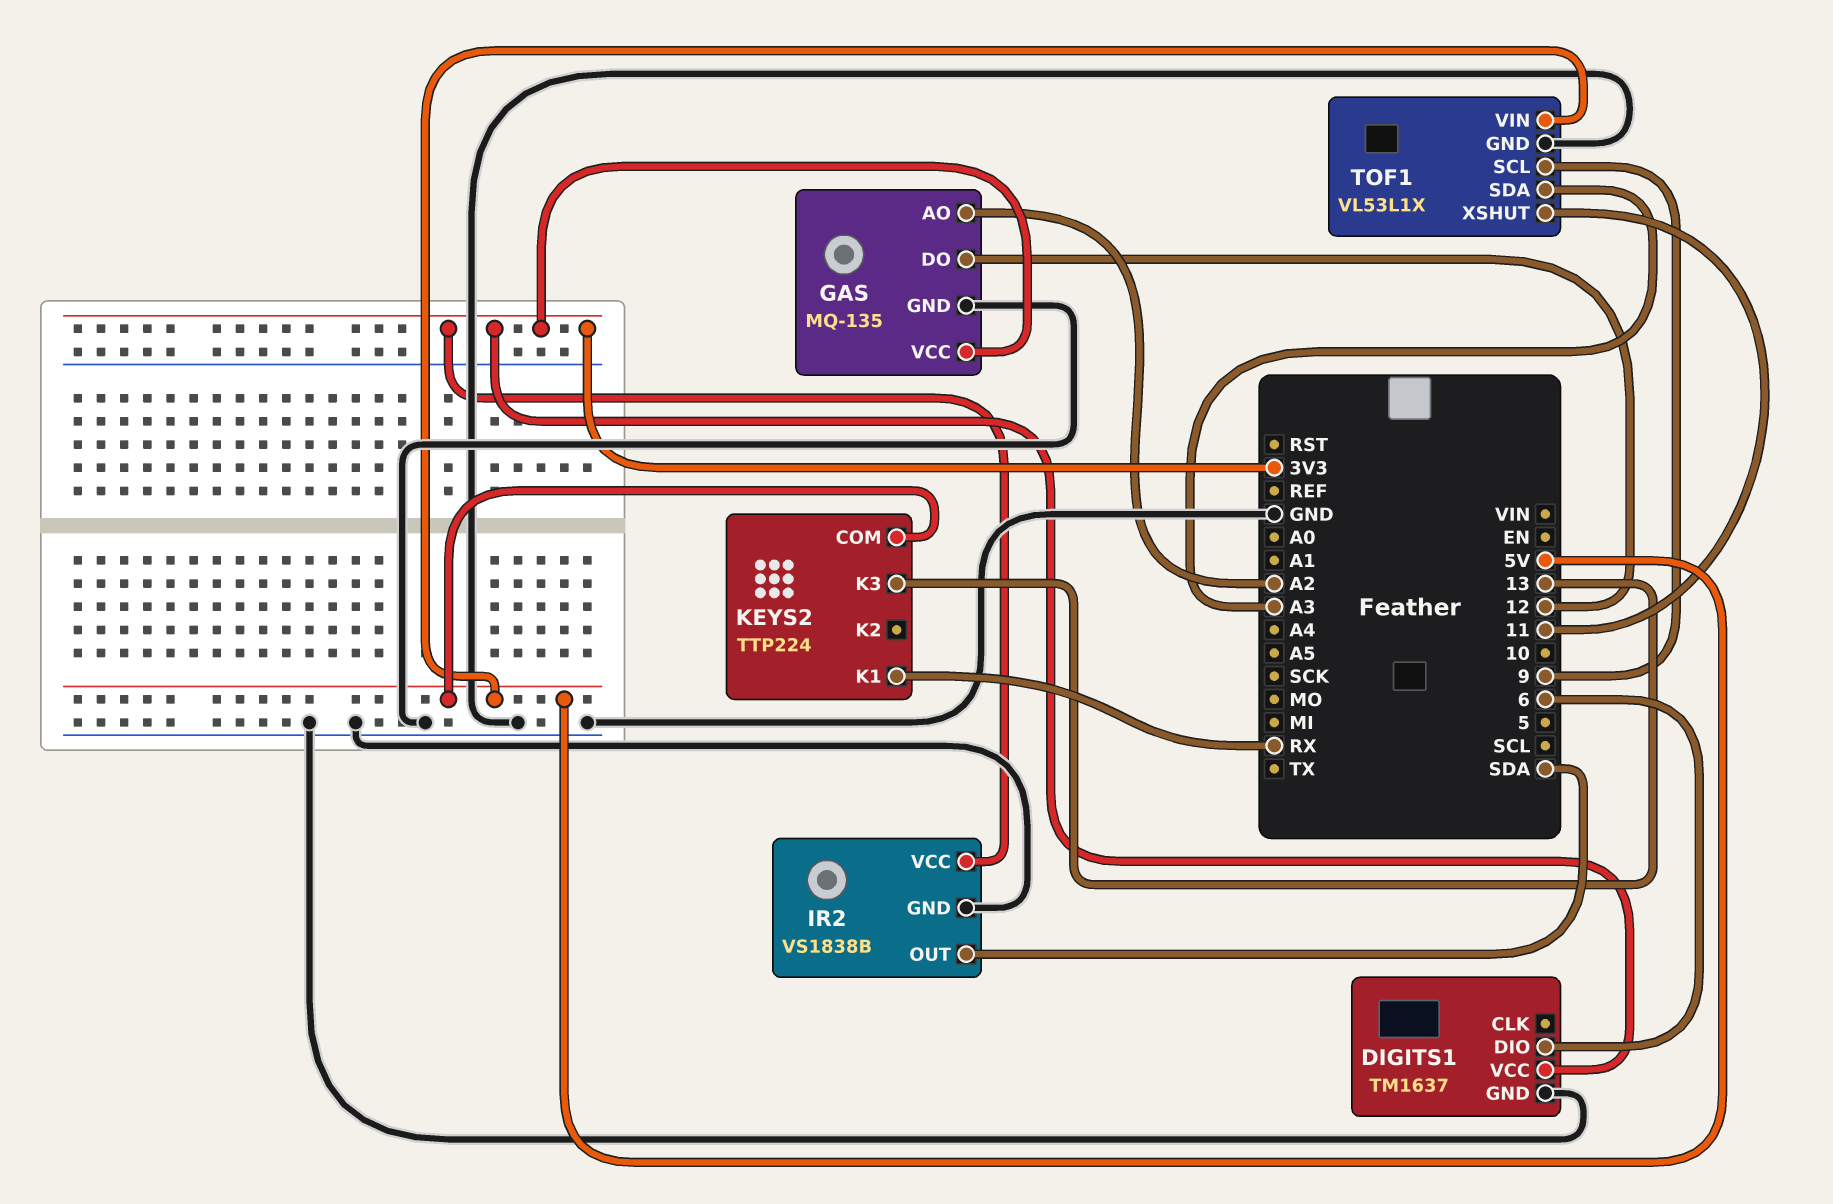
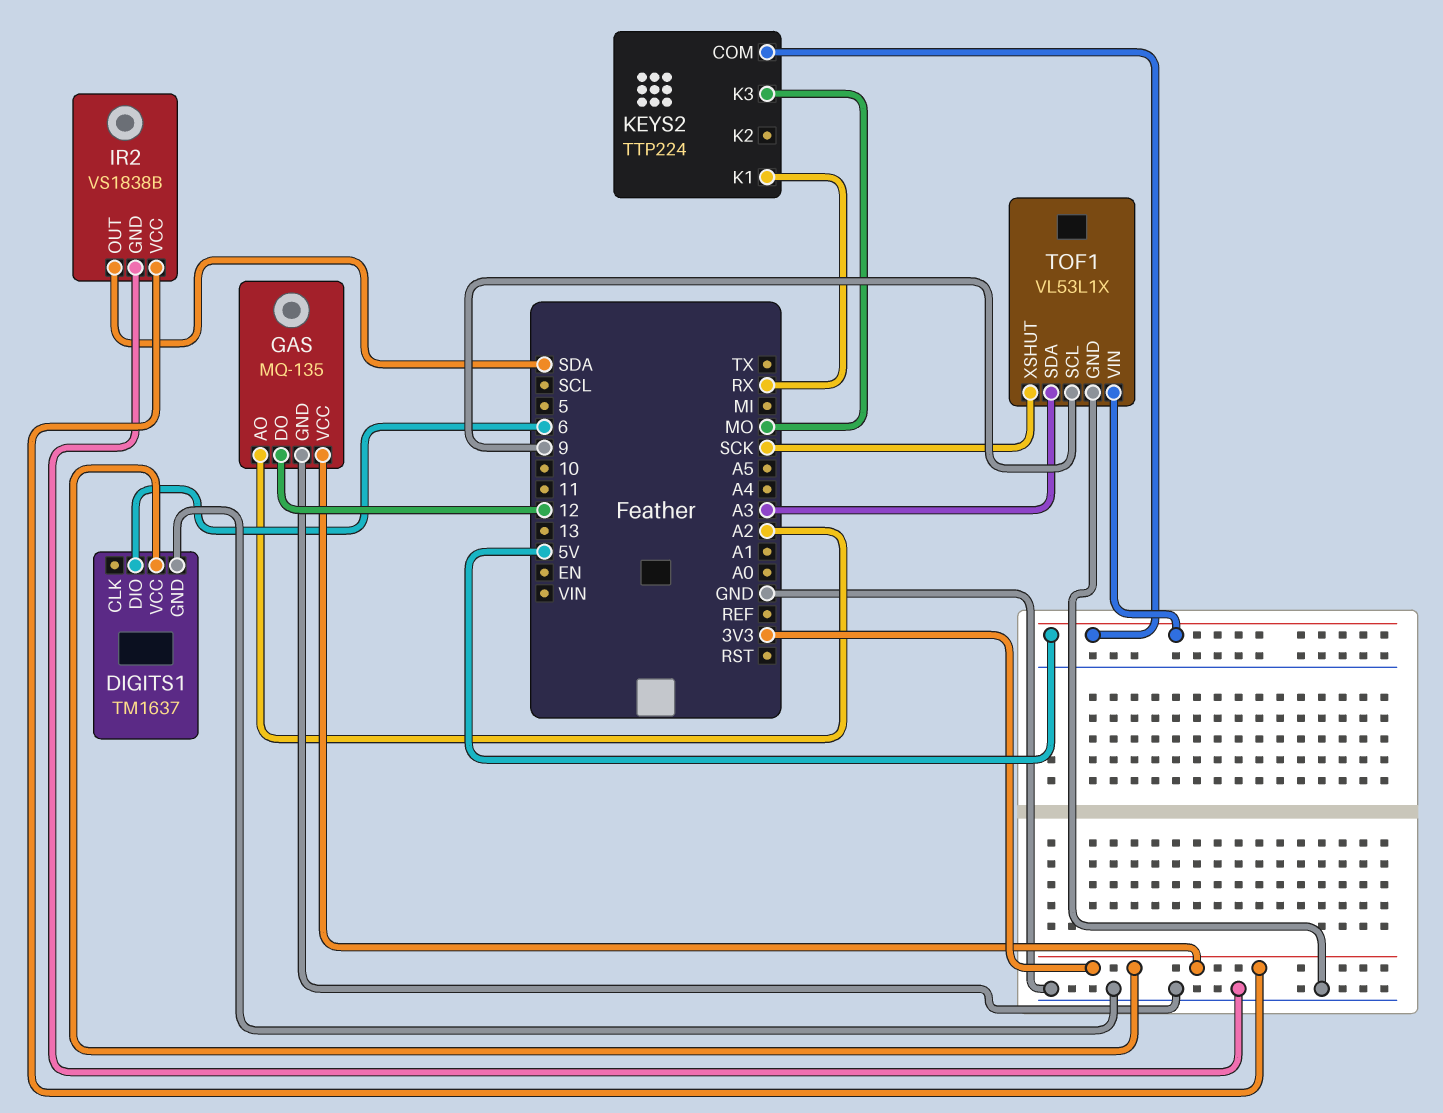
KEYS2 pin K3: 13 -> MO
TOF1 pin XSHUT: 11 -> SCK

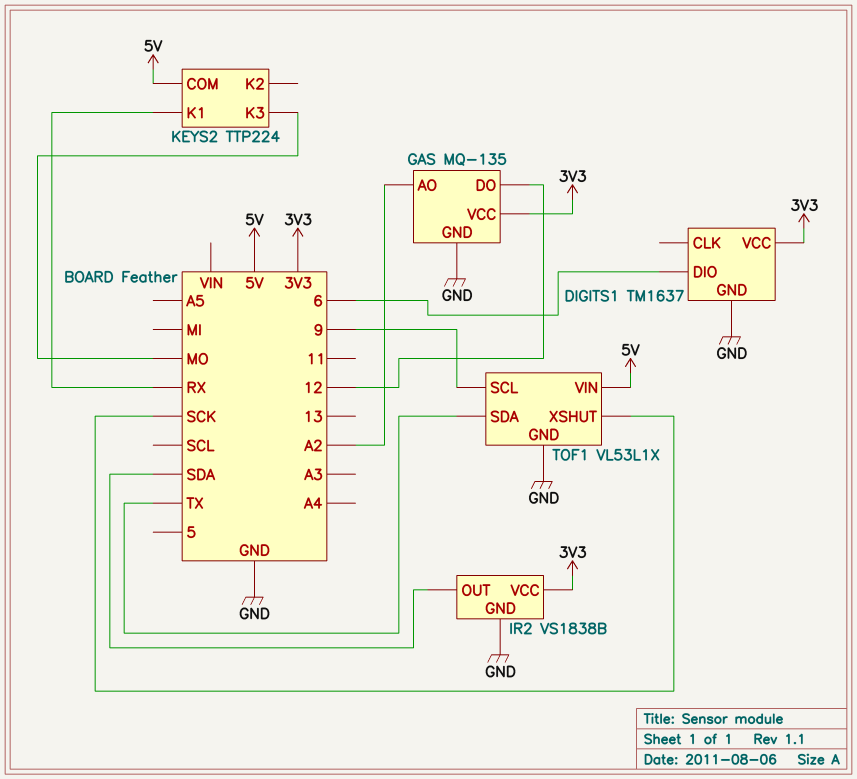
TOF1 pin SDA: A3 -> TX

